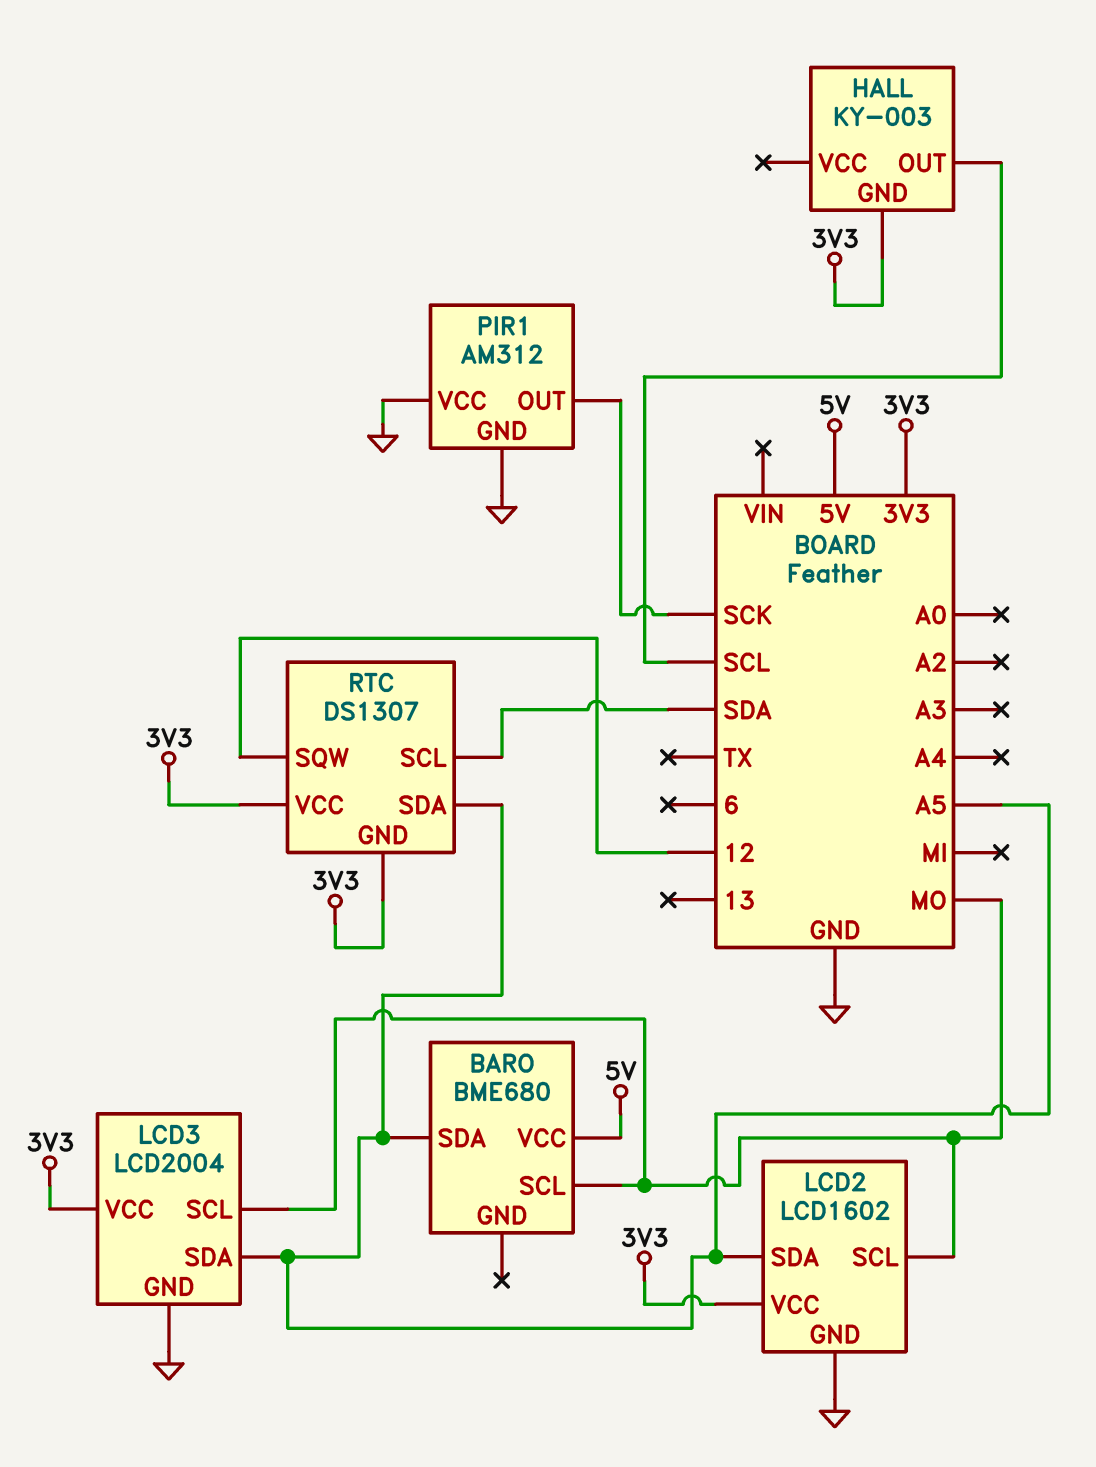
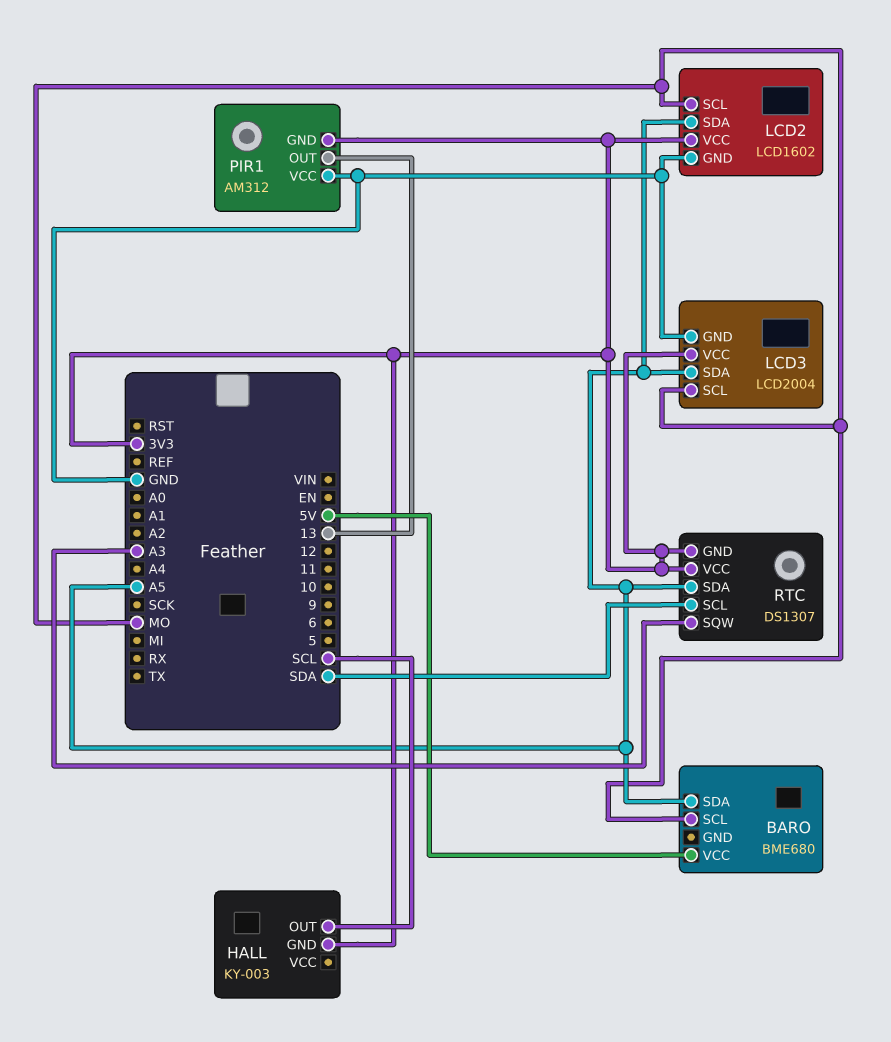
PIR1 pin GND: GND -> 3V3
PIR1 pin OUT: SCK -> 13
RTC pin SQW: 12 -> A3

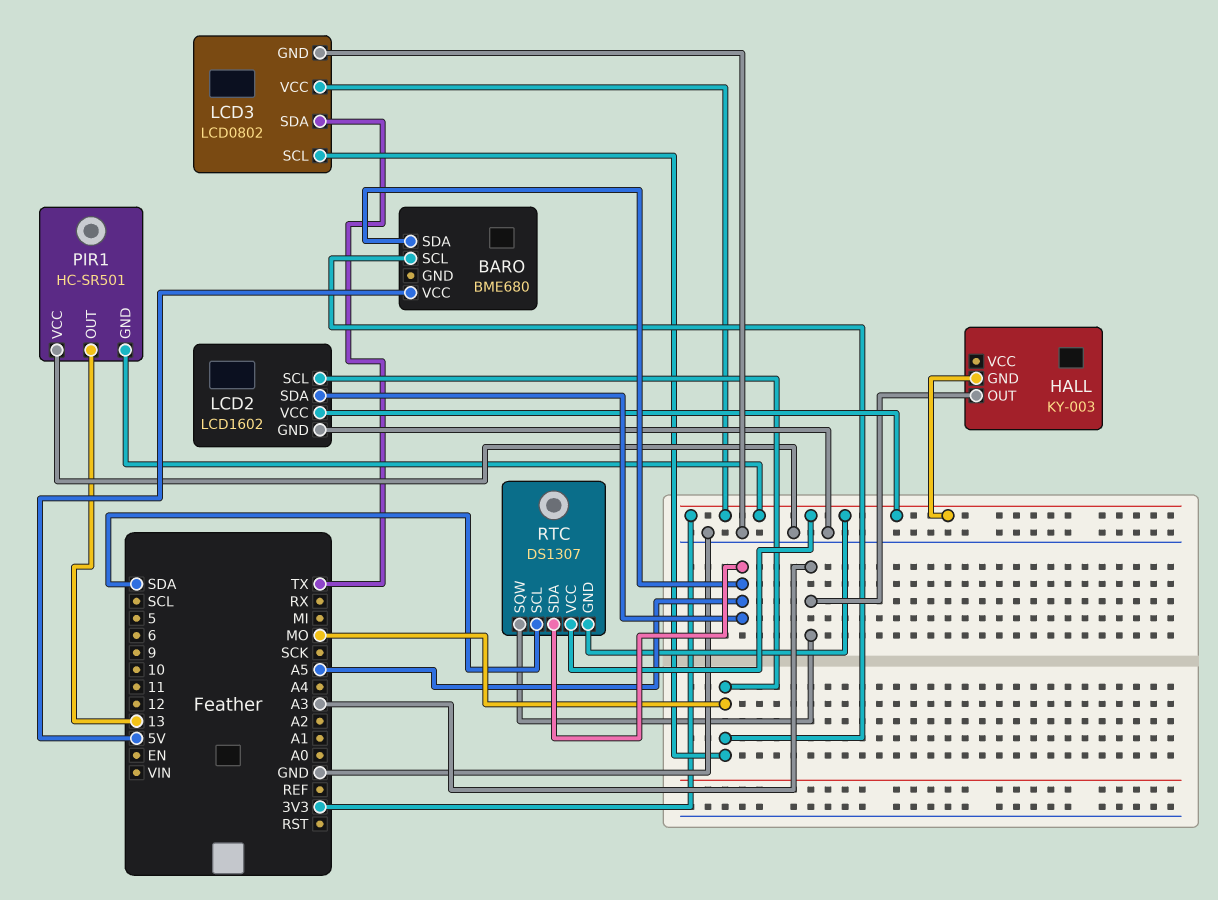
HALL pin OUT: SCL -> A3
LCD3: LCD2004 -> LCD0802
LCD3 pin SDA: A5 -> TX
PIR1: AM312 -> HC-SR501

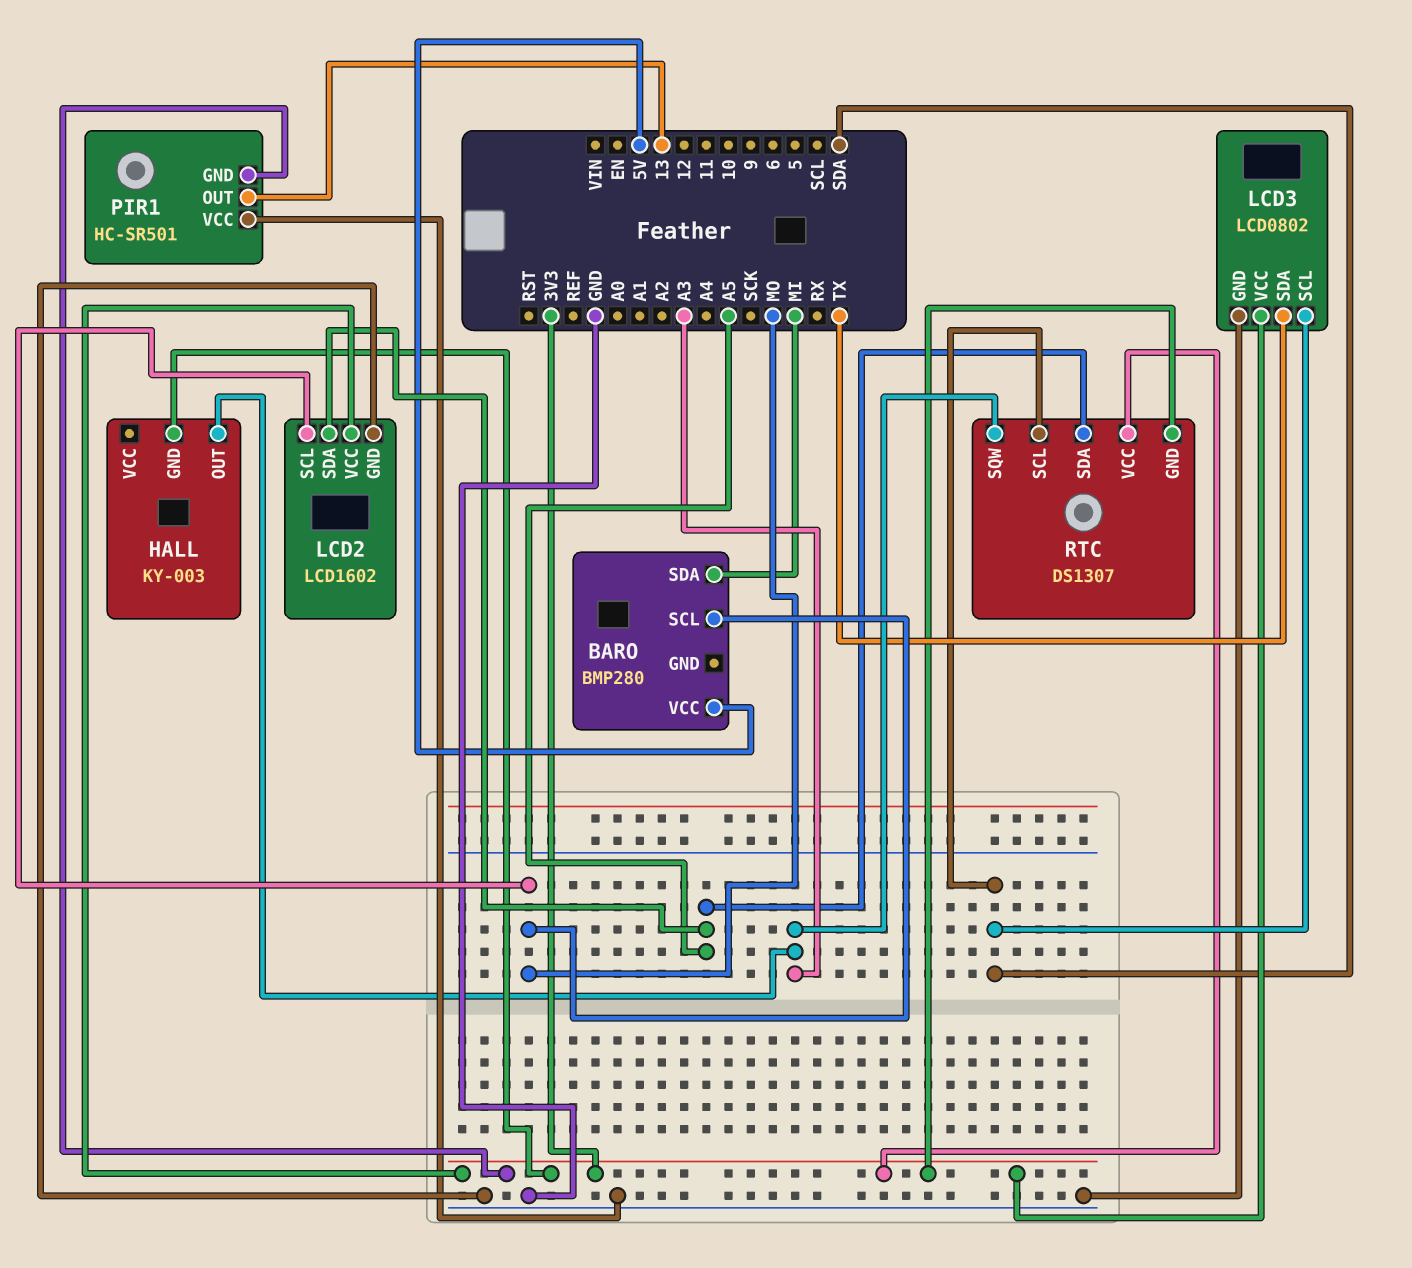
BARO: BME680 -> BMP280
BARO pin SDA: A5 -> MI
LCD3 pin SCL: MO -> SDA

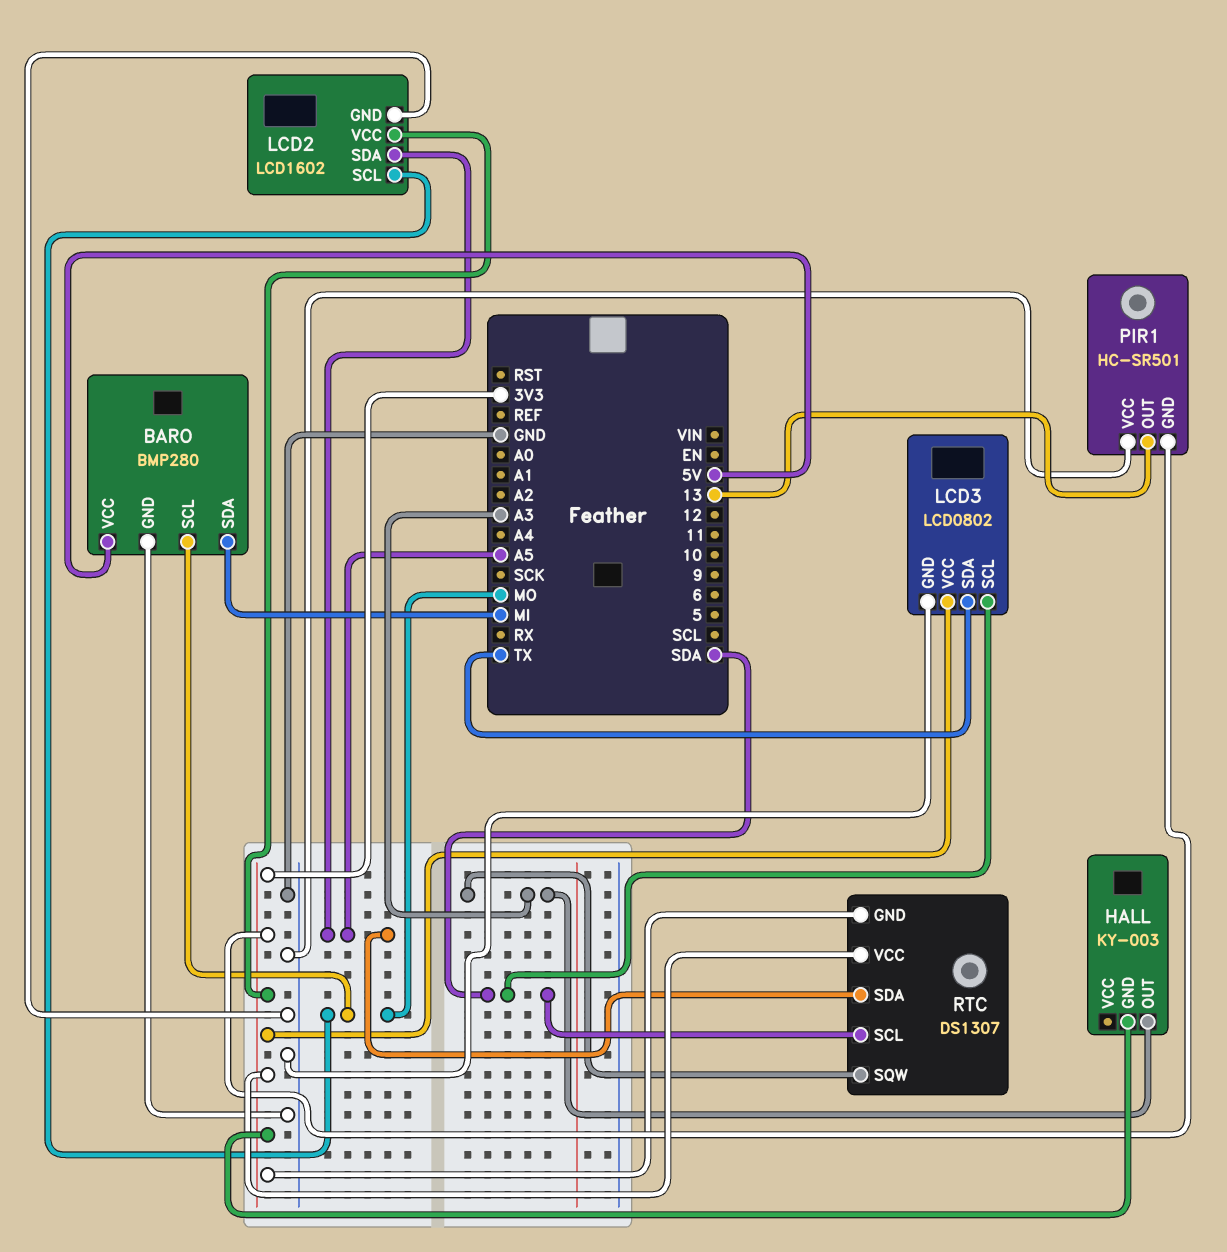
BARO pin GND: none -> GND

